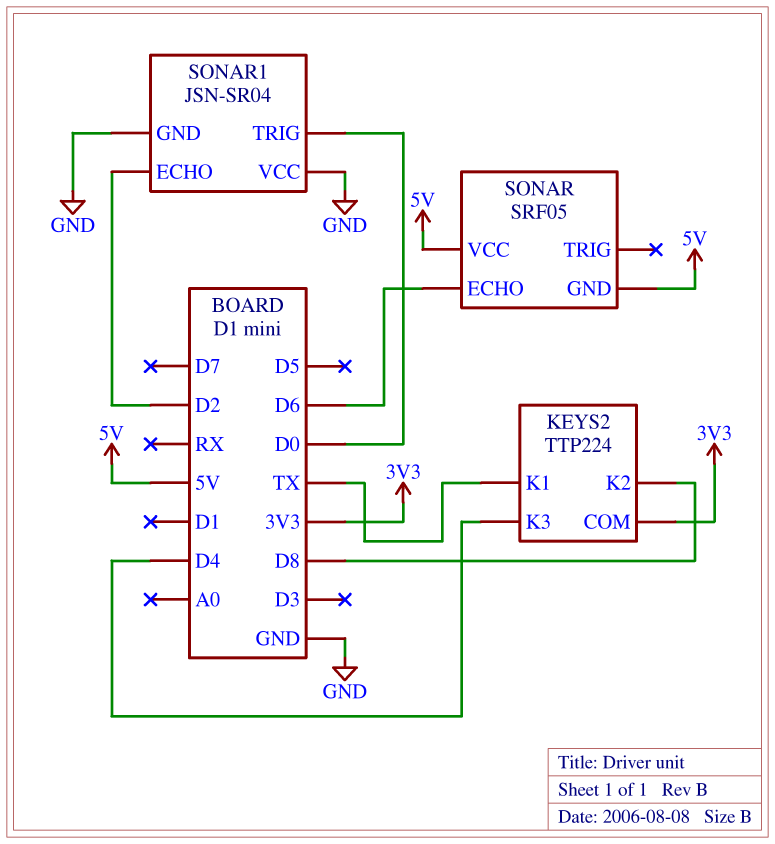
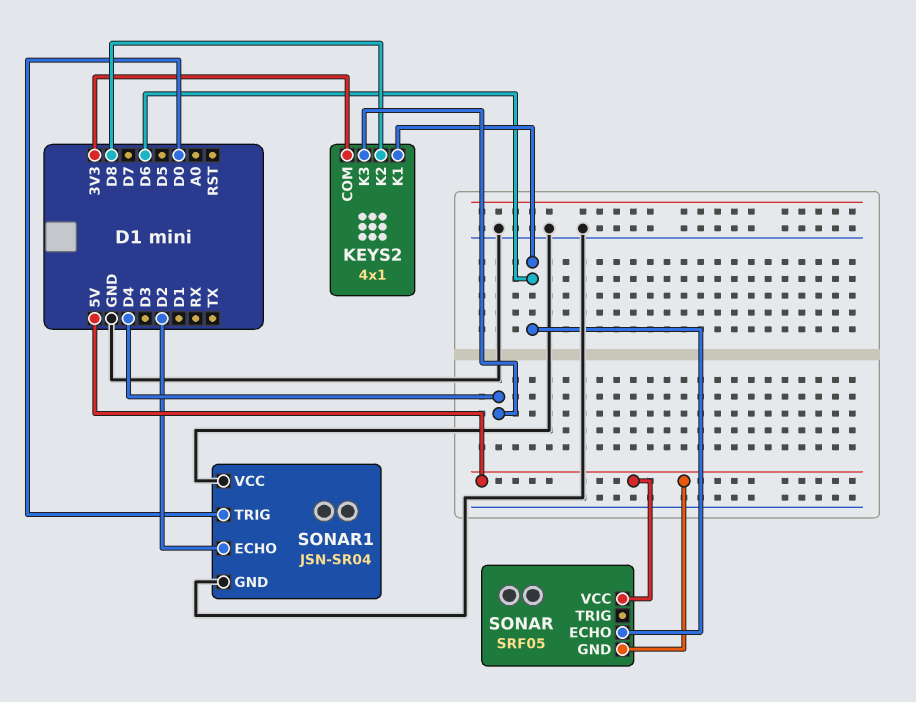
KEYS2: TTP224 -> 4x1
KEYS2 pin K1: TX -> D6

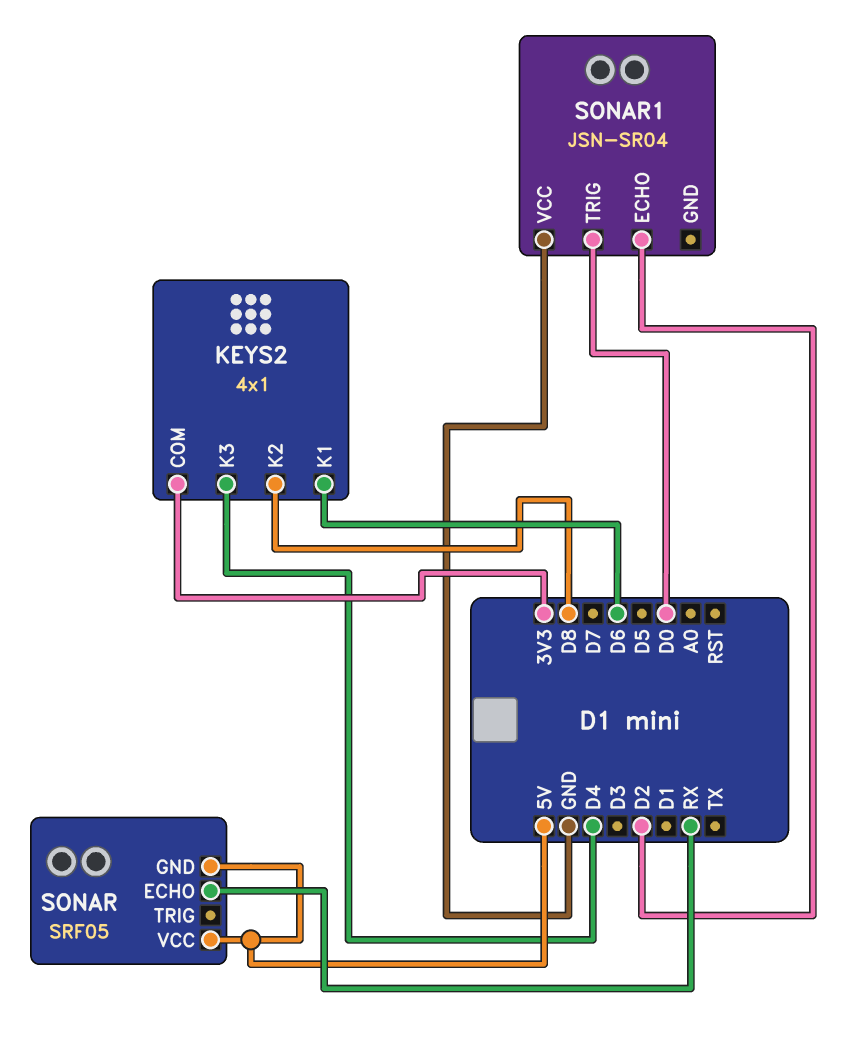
SONAR pin ECHO: D6 -> RX
SONAR1 pin GND: GND -> none

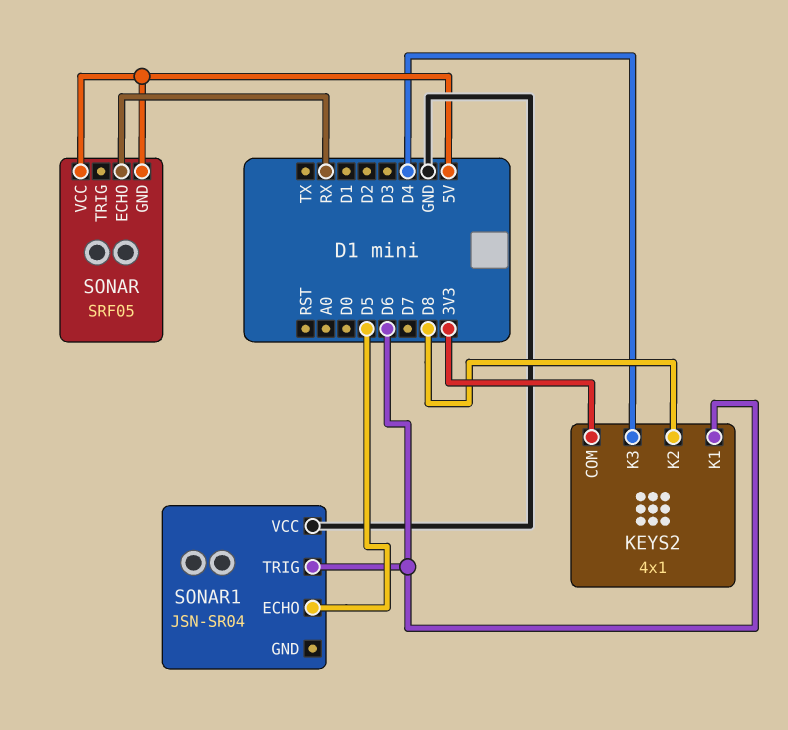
SONAR1 pin ECHO: D2 -> D5
SONAR1 pin TRIG: D0 -> D6

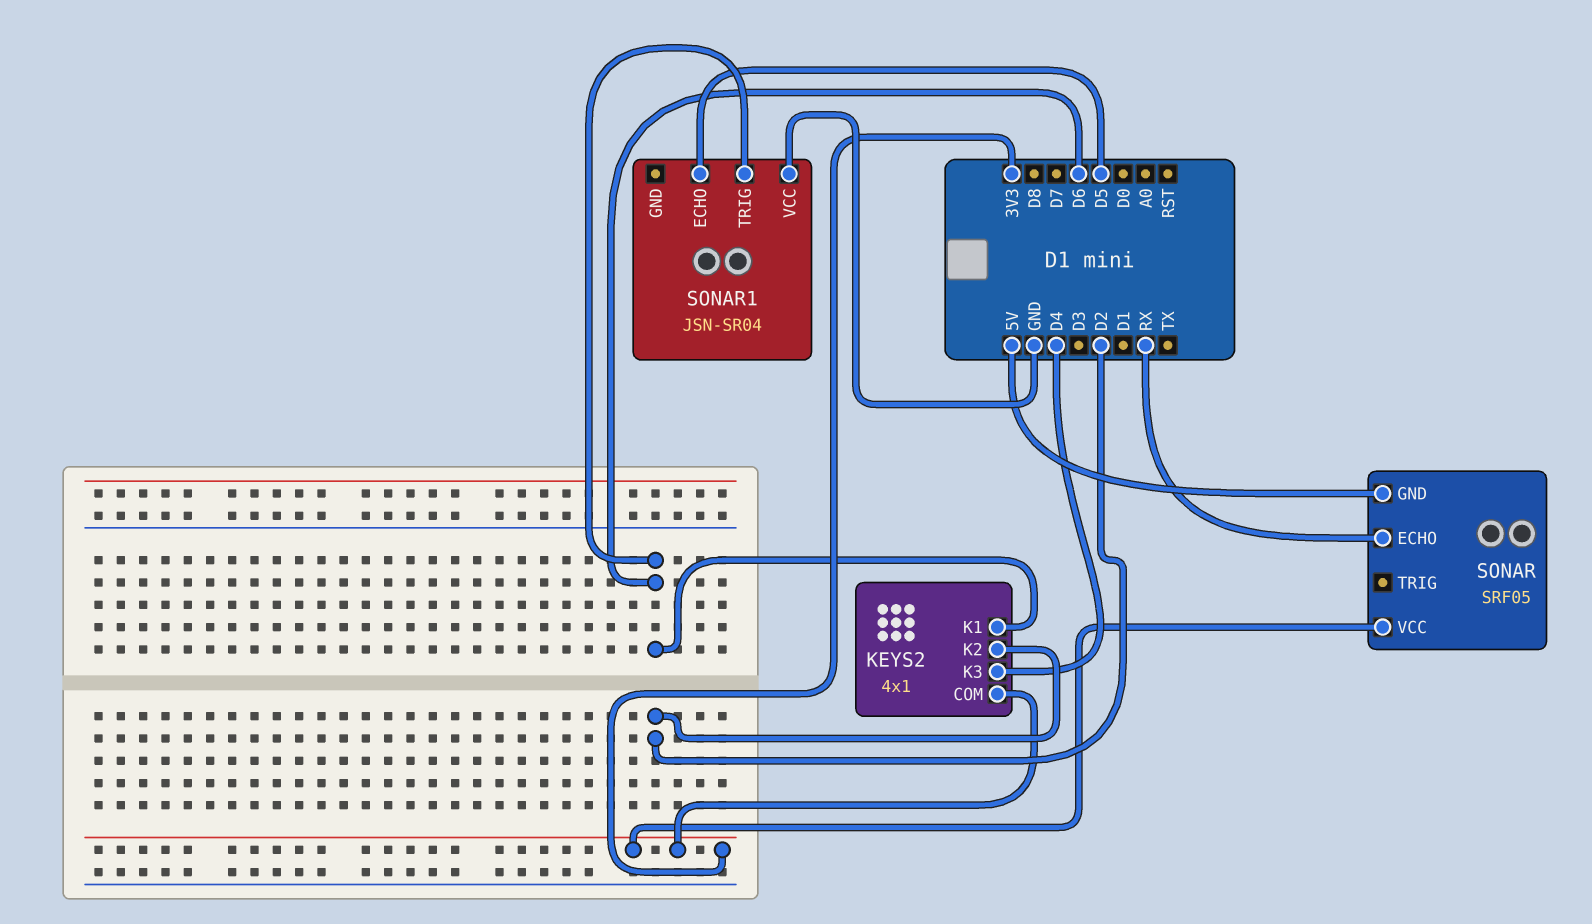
KEYS2 pin K2: D8 -> D2
SONAR pin VCC: 5V -> 3V3

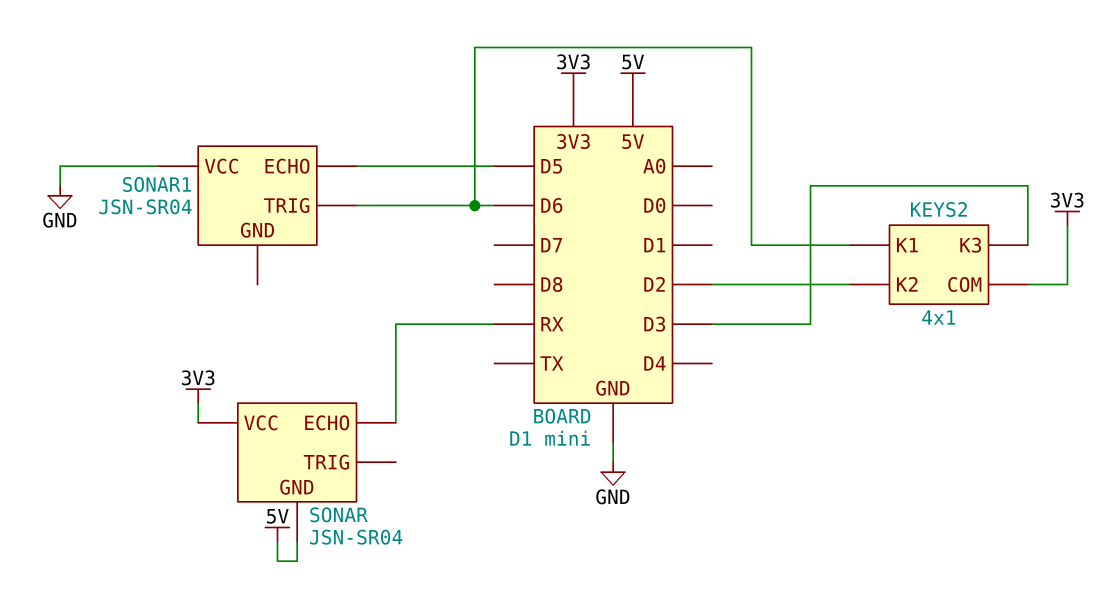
KEYS2 pin K3: D4 -> D3
SONAR: SRF05 -> JSN-SR04

